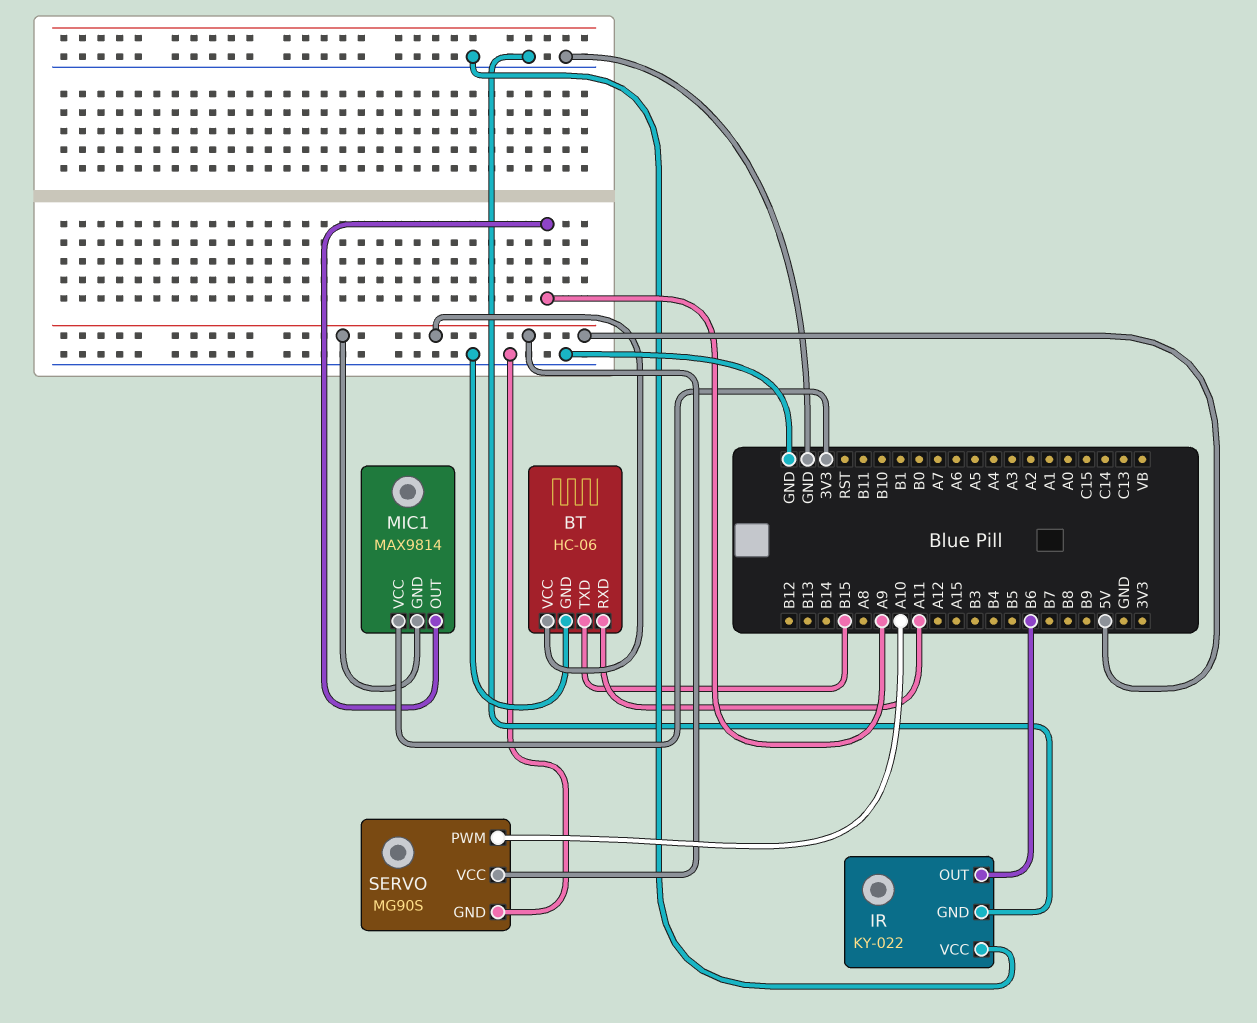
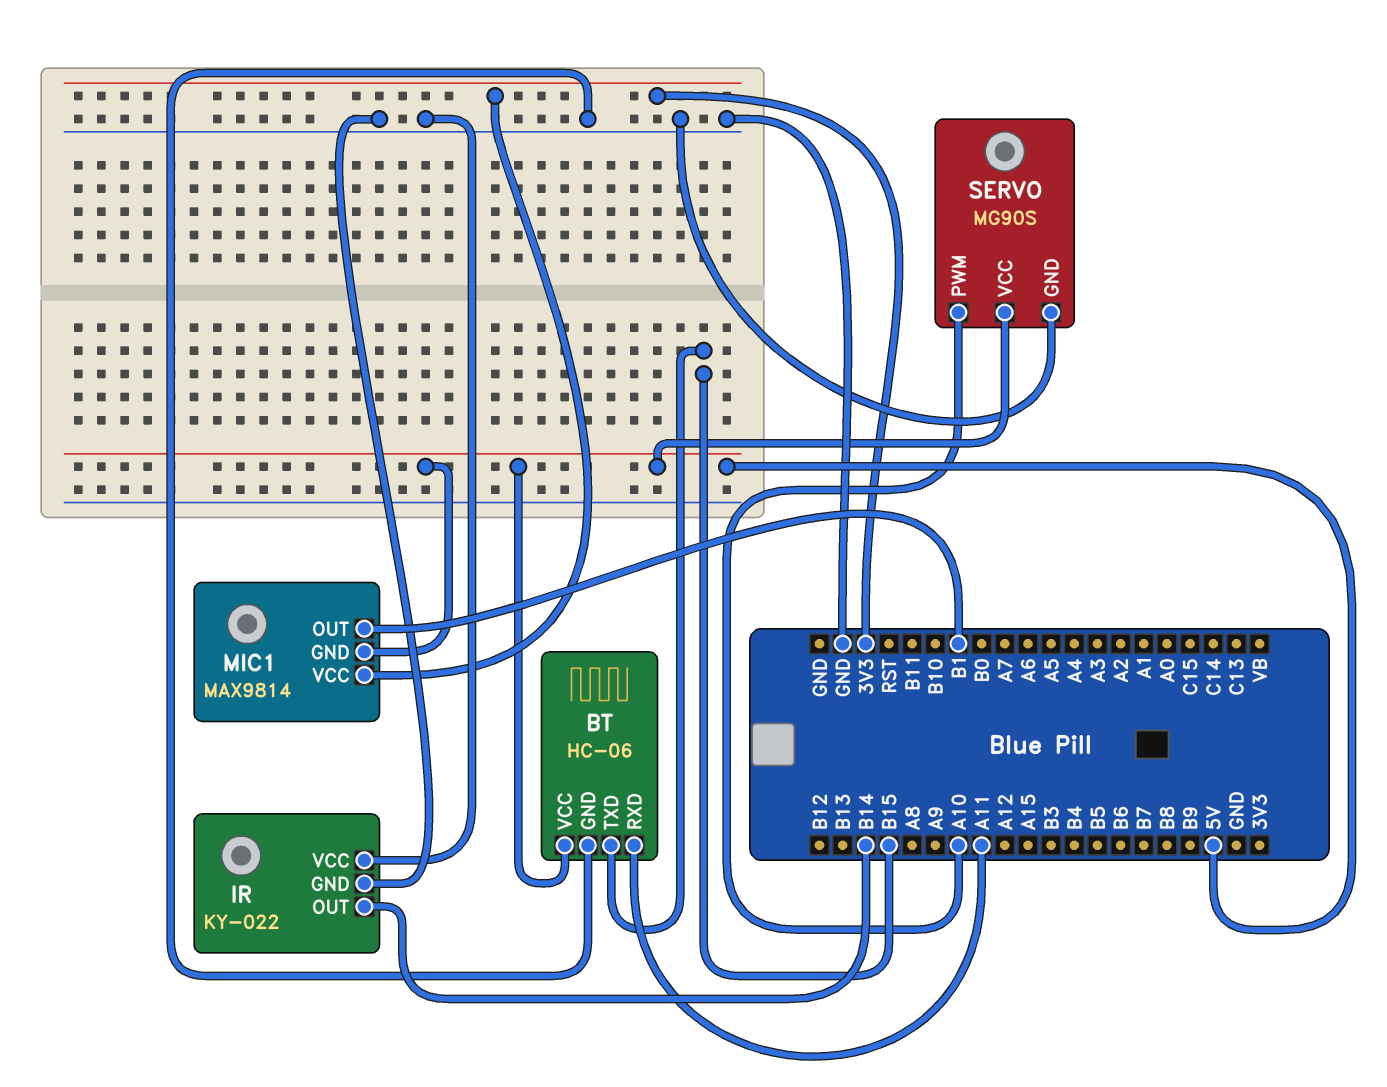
IR pin OUT: B6 -> B14
MIC1 pin OUT: A9 -> B1

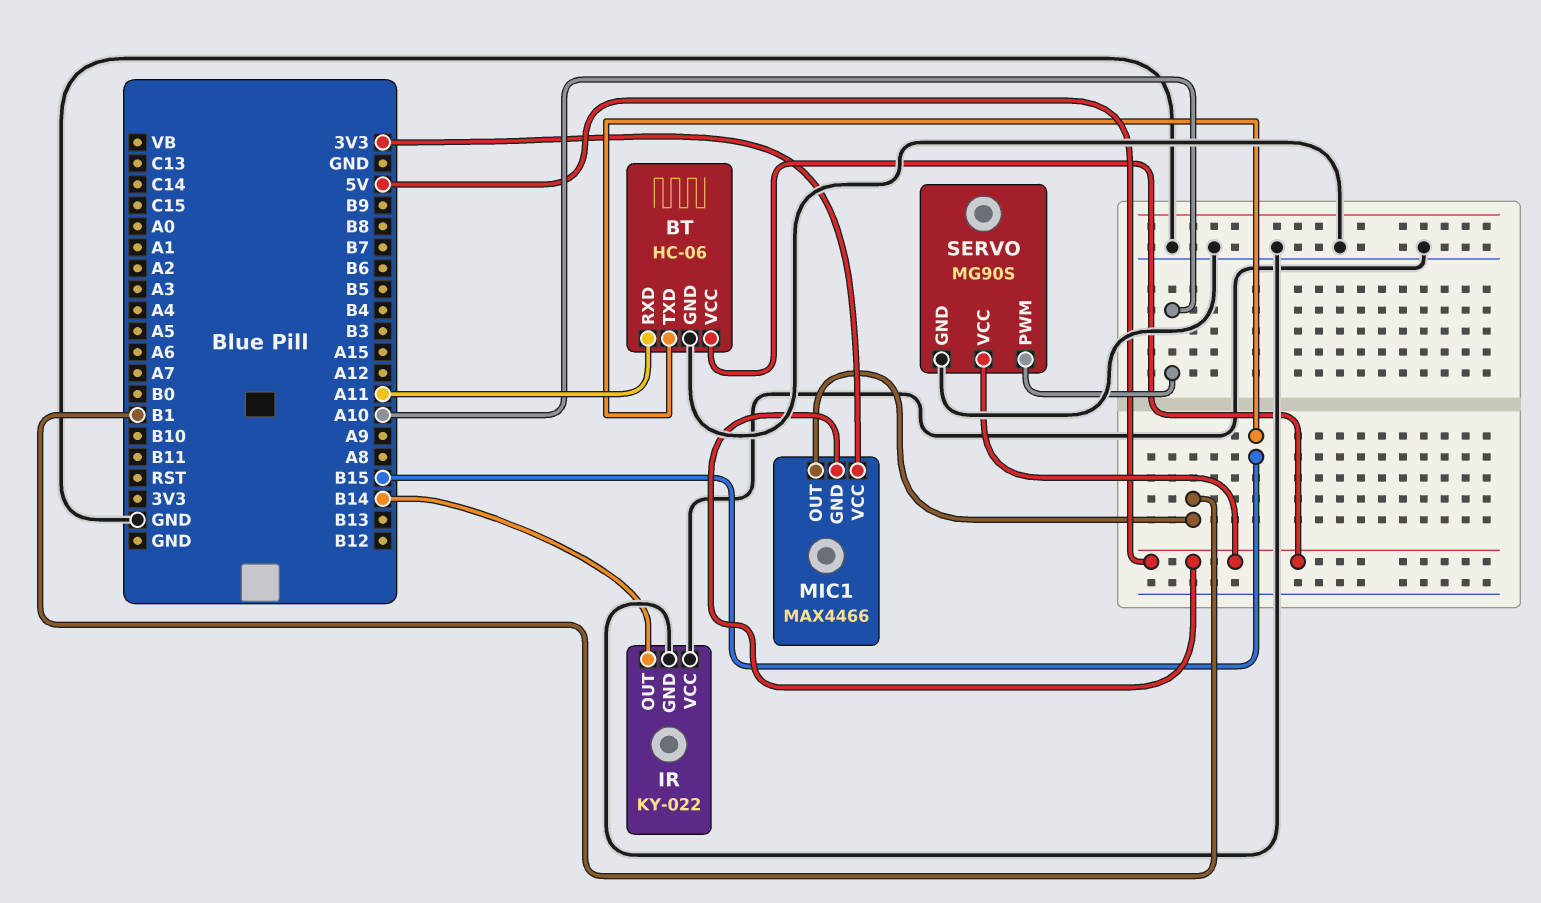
MIC1: MAX9814 -> MAX4466

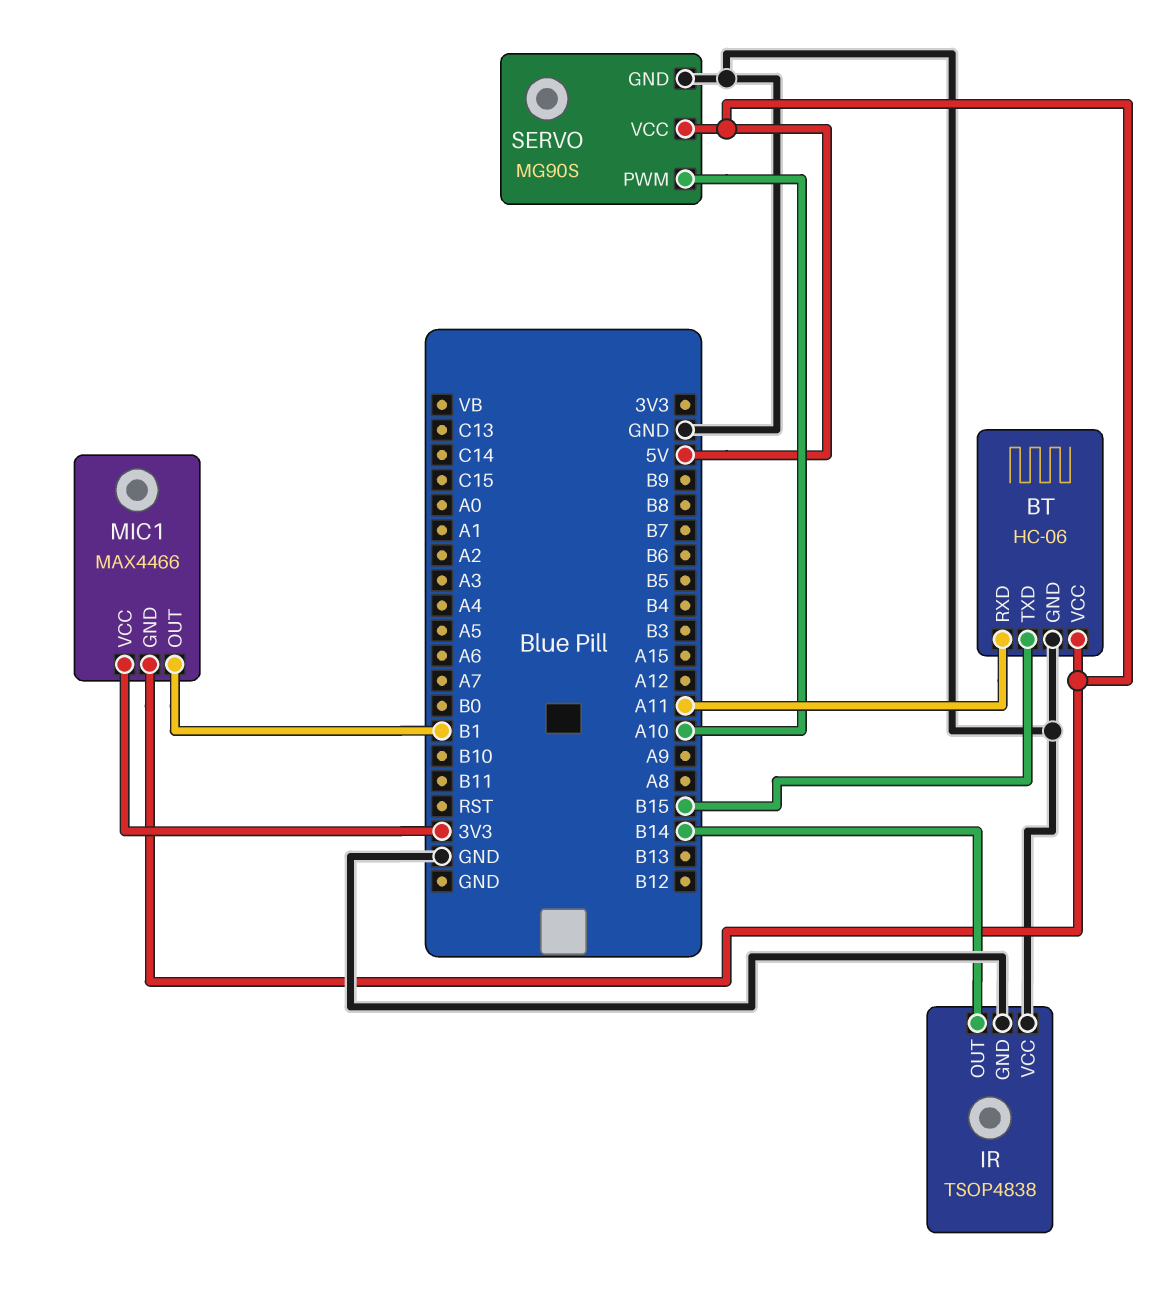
IR: KY-022 -> TSOP4838

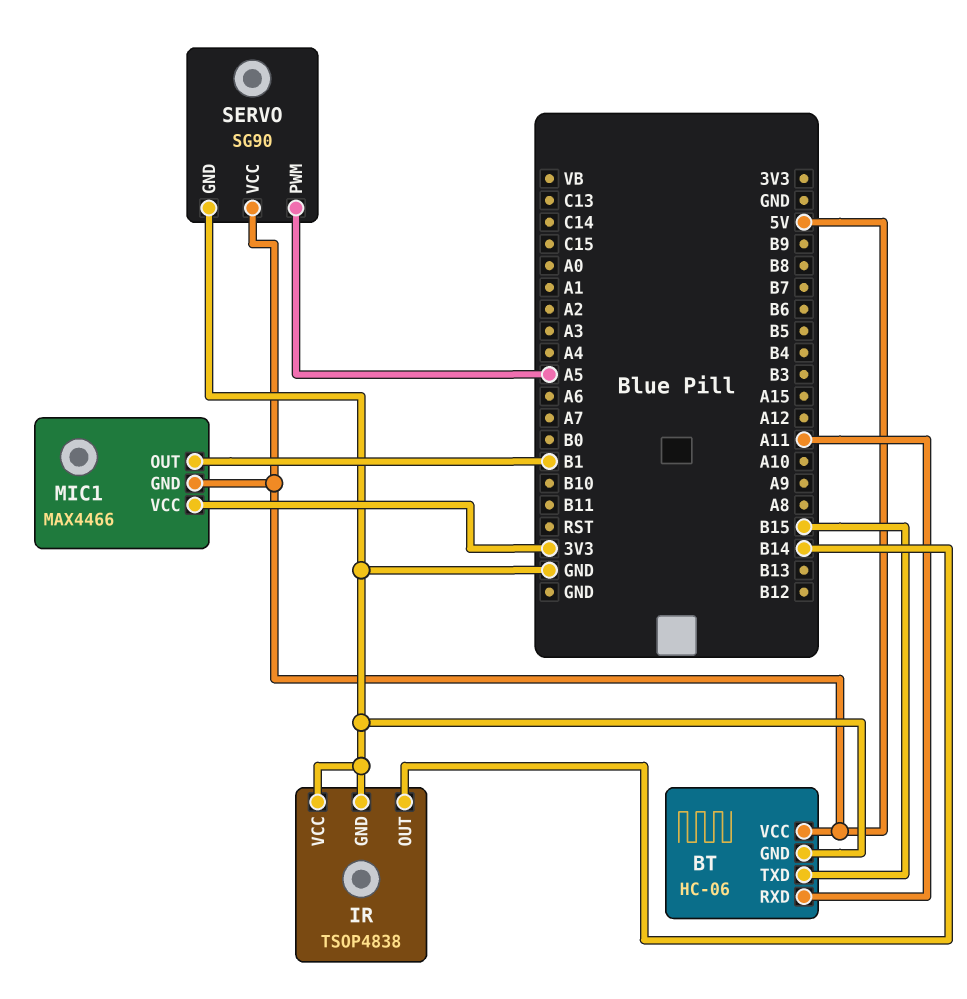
SERVO: MG90S -> SG90
SERVO pin PWM: A10 -> A5

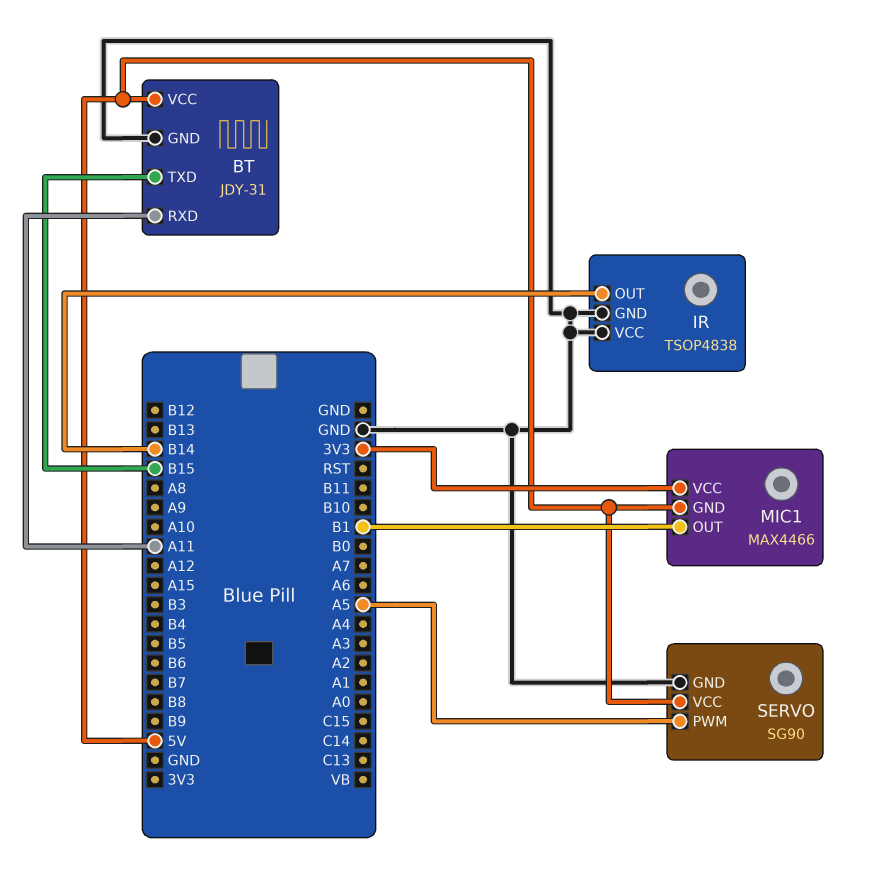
BT: HC-06 -> JDY-31

